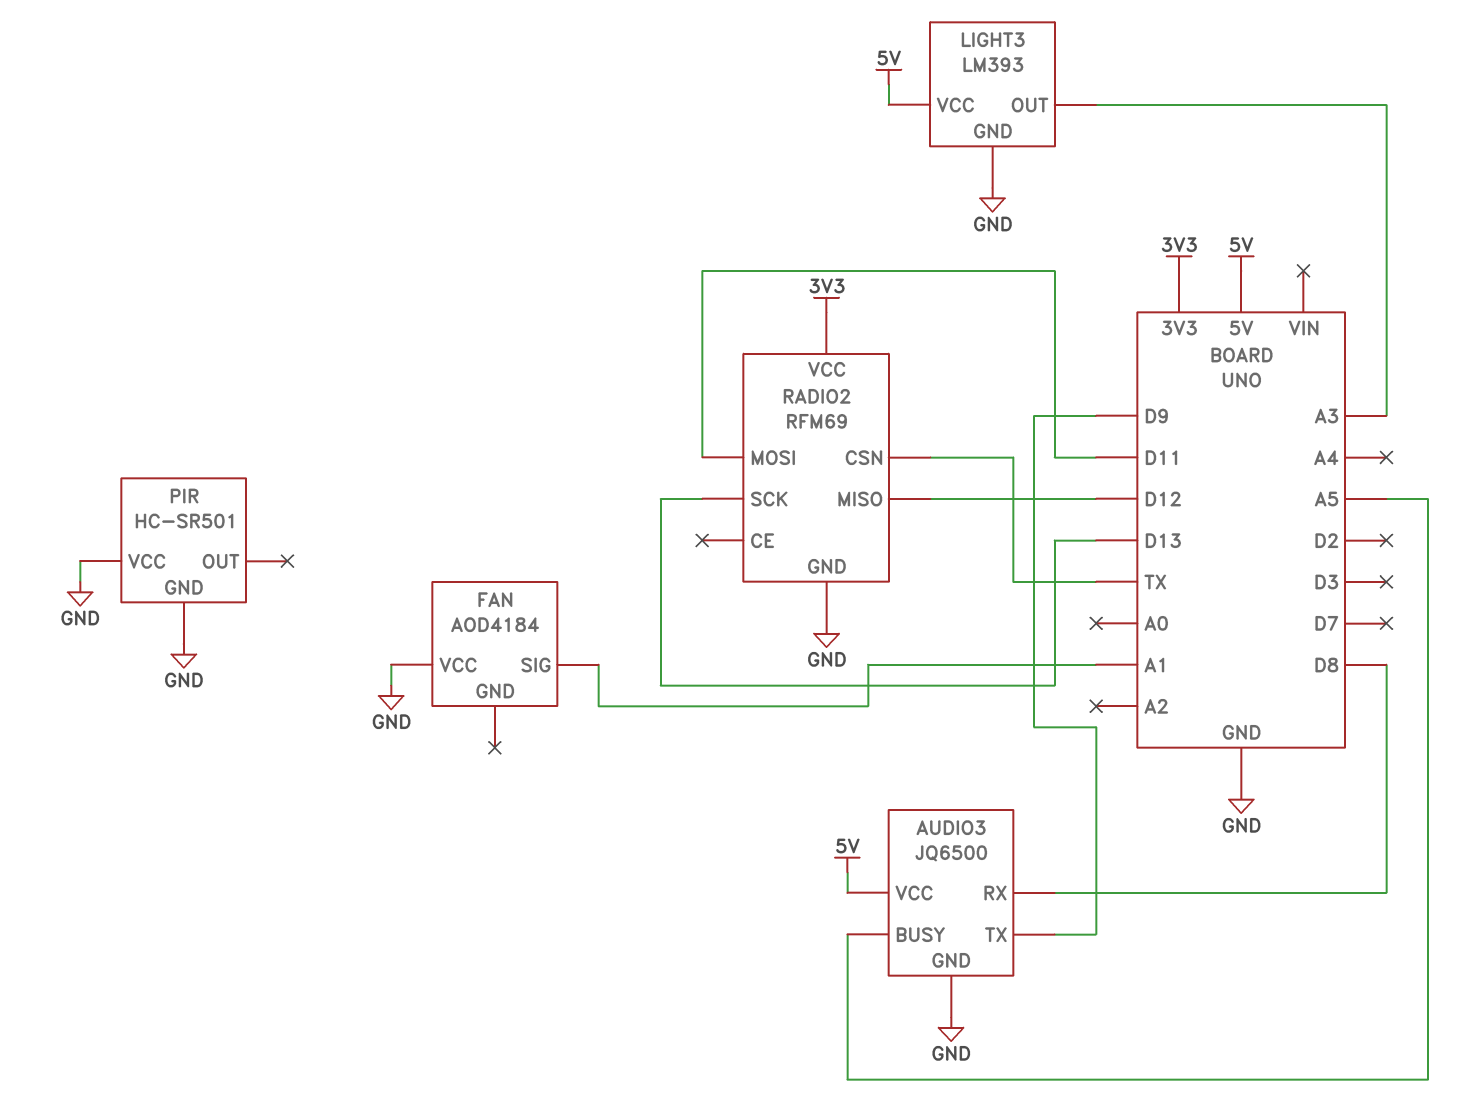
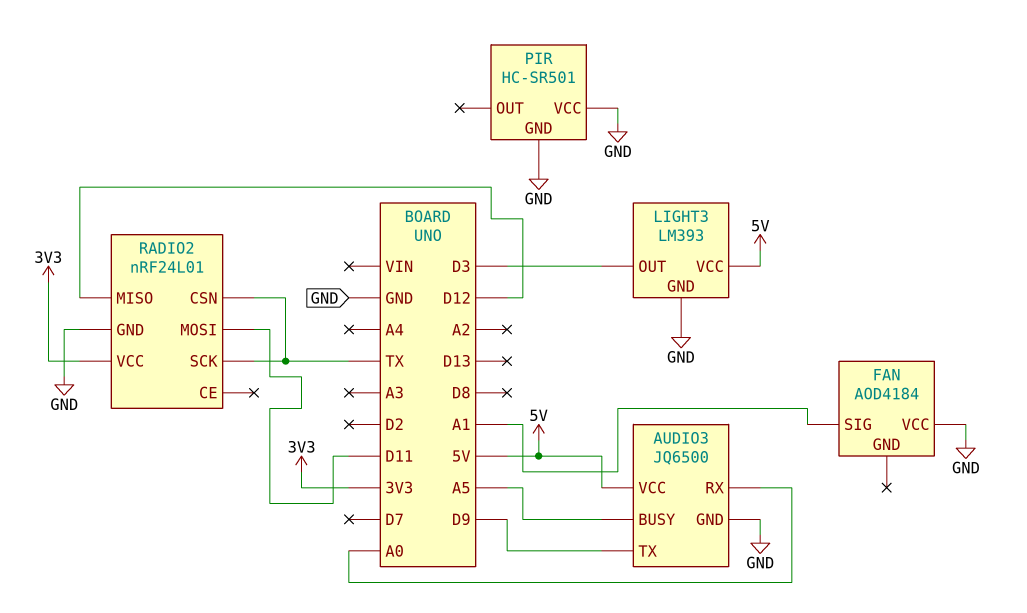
AUDIO3 pin RX: D8 -> A0
LIGHT3 pin OUT: A3 -> D3
RADIO2: RFM69 -> nRF24L01
RADIO2 pin SCK: D13 -> TX

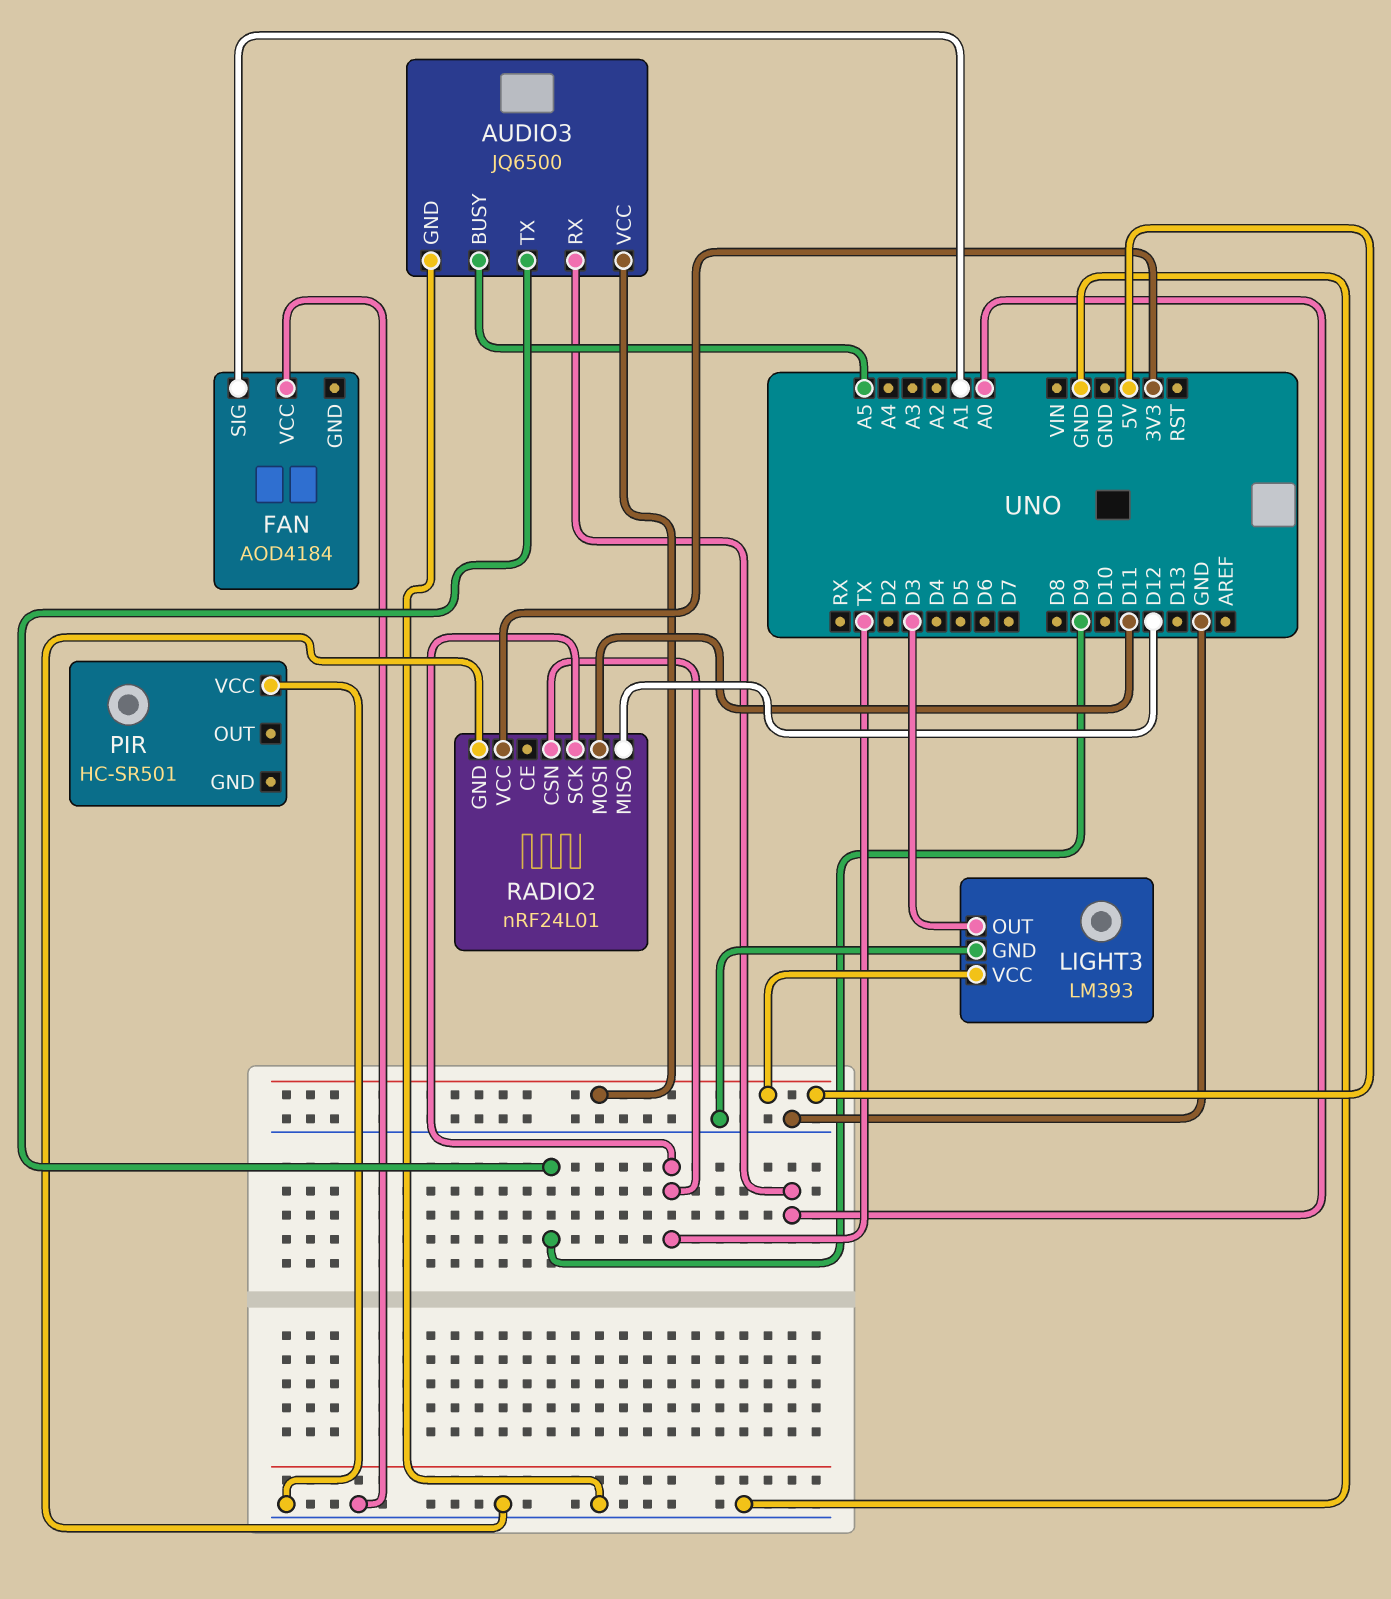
PIR pin GND: GND -> none

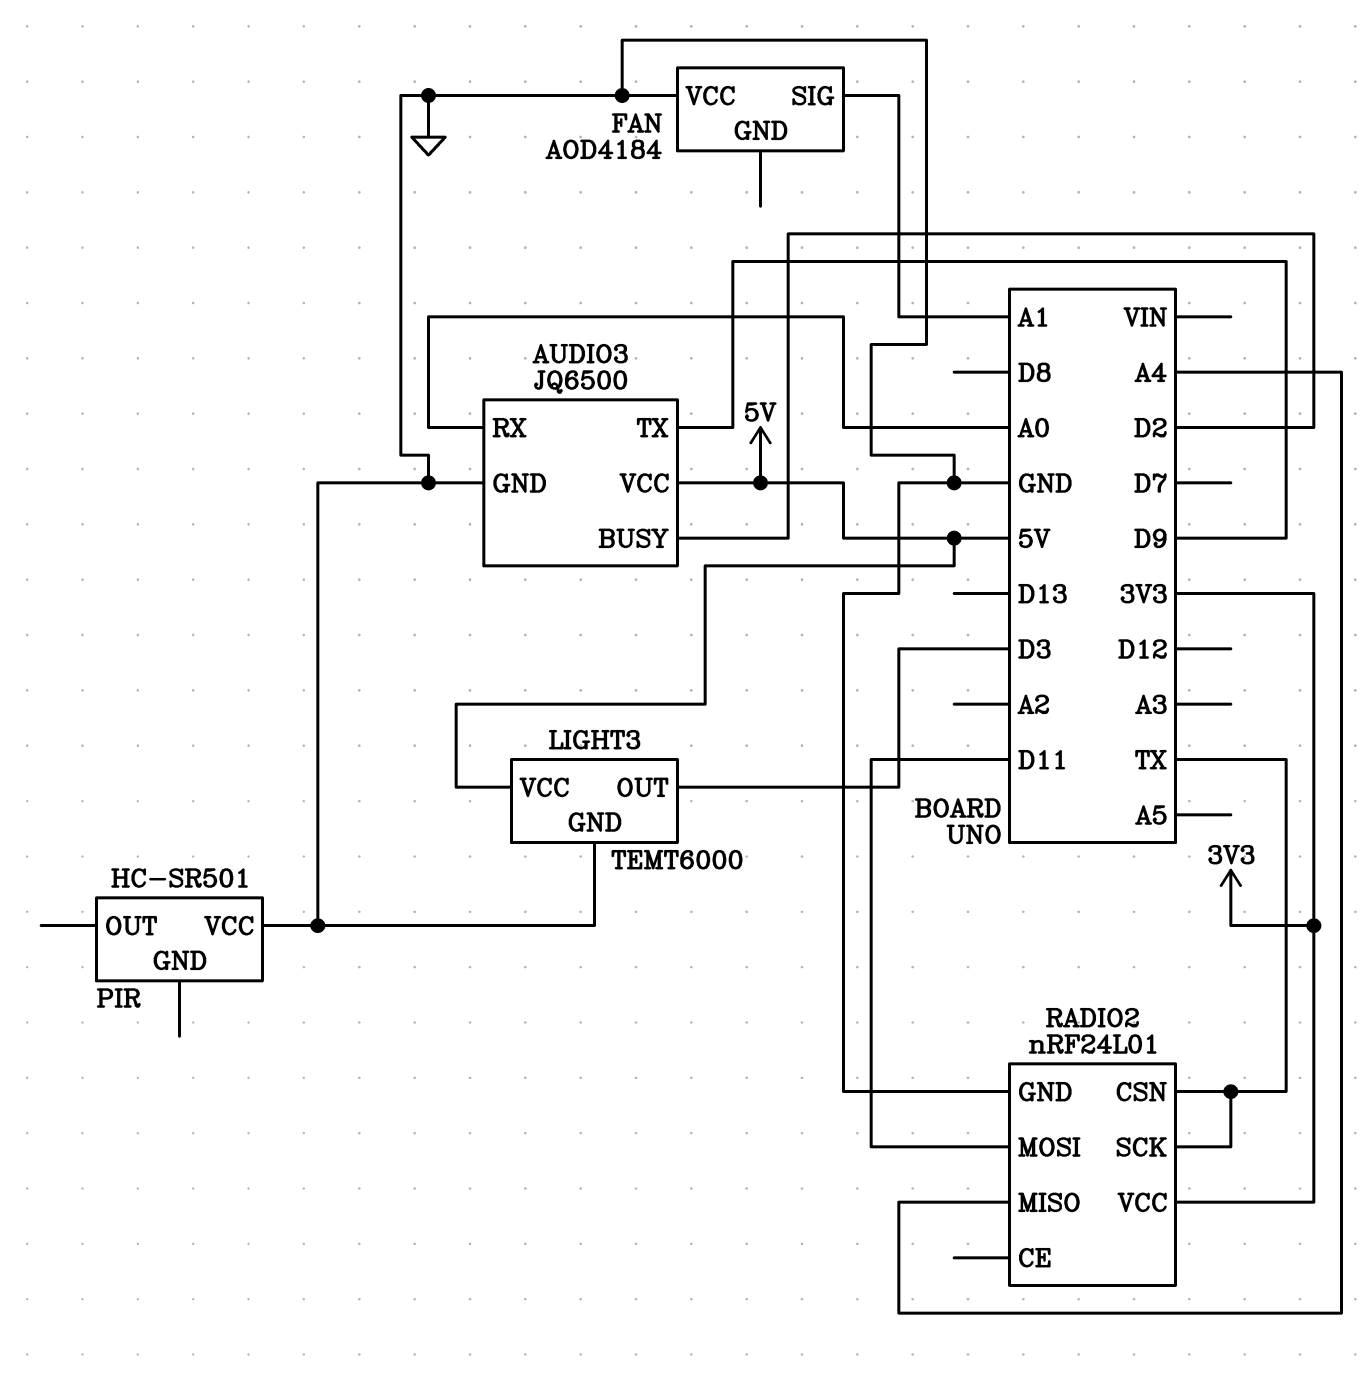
AUDIO3 pin BUSY: A5 -> D2
LIGHT3: LM393 -> TEMT6000
RADIO2 pin MISO: D12 -> A4

